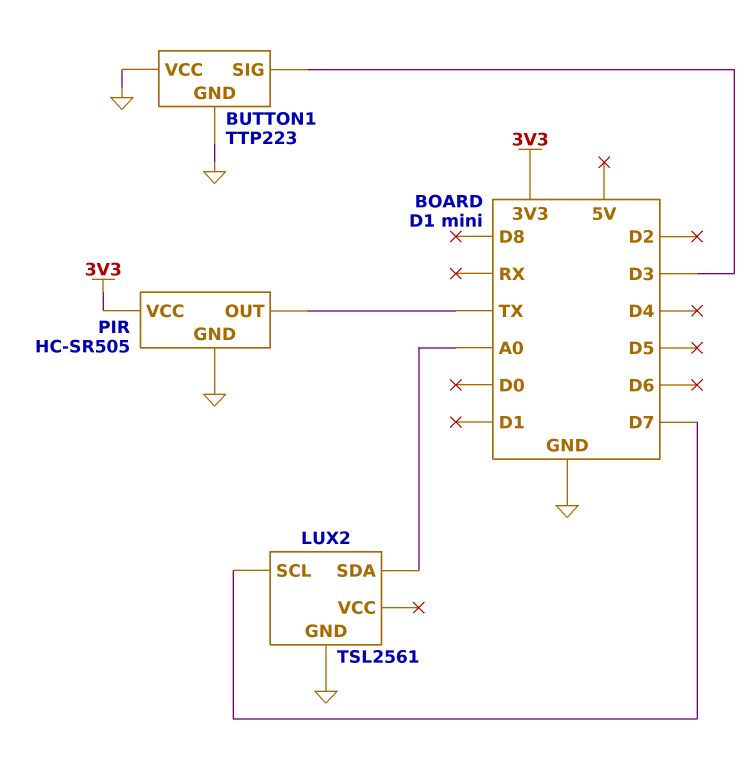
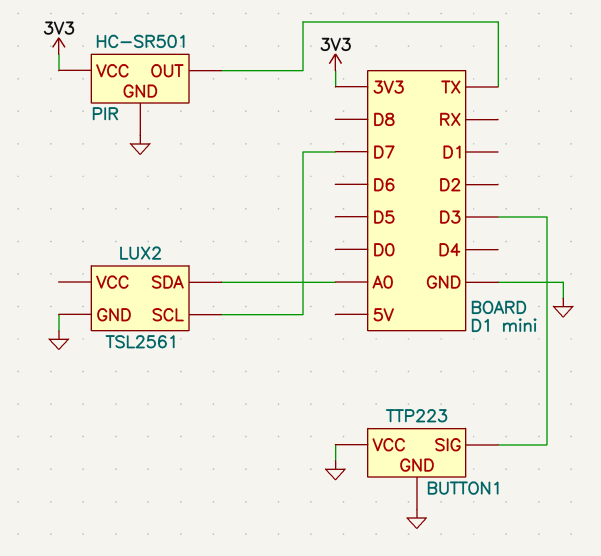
PIR: HC-SR505 -> HC-SR501

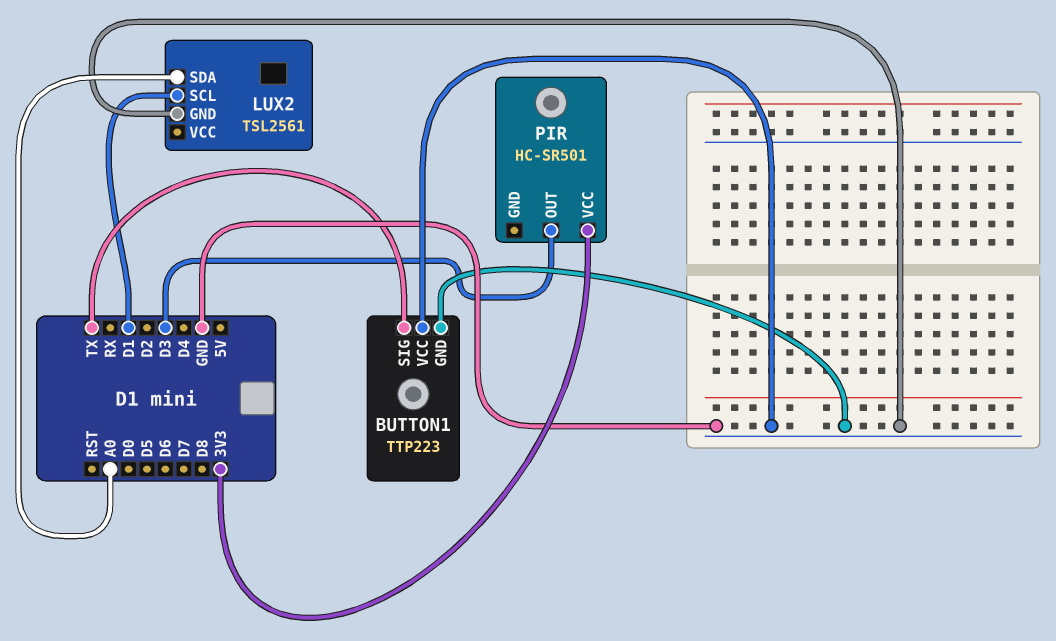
BUTTON1 pin SIG: D3 -> TX
LUX2 pin SCL: D7 -> D1
PIR pin GND: GND -> none
PIR pin OUT: TX -> D3

